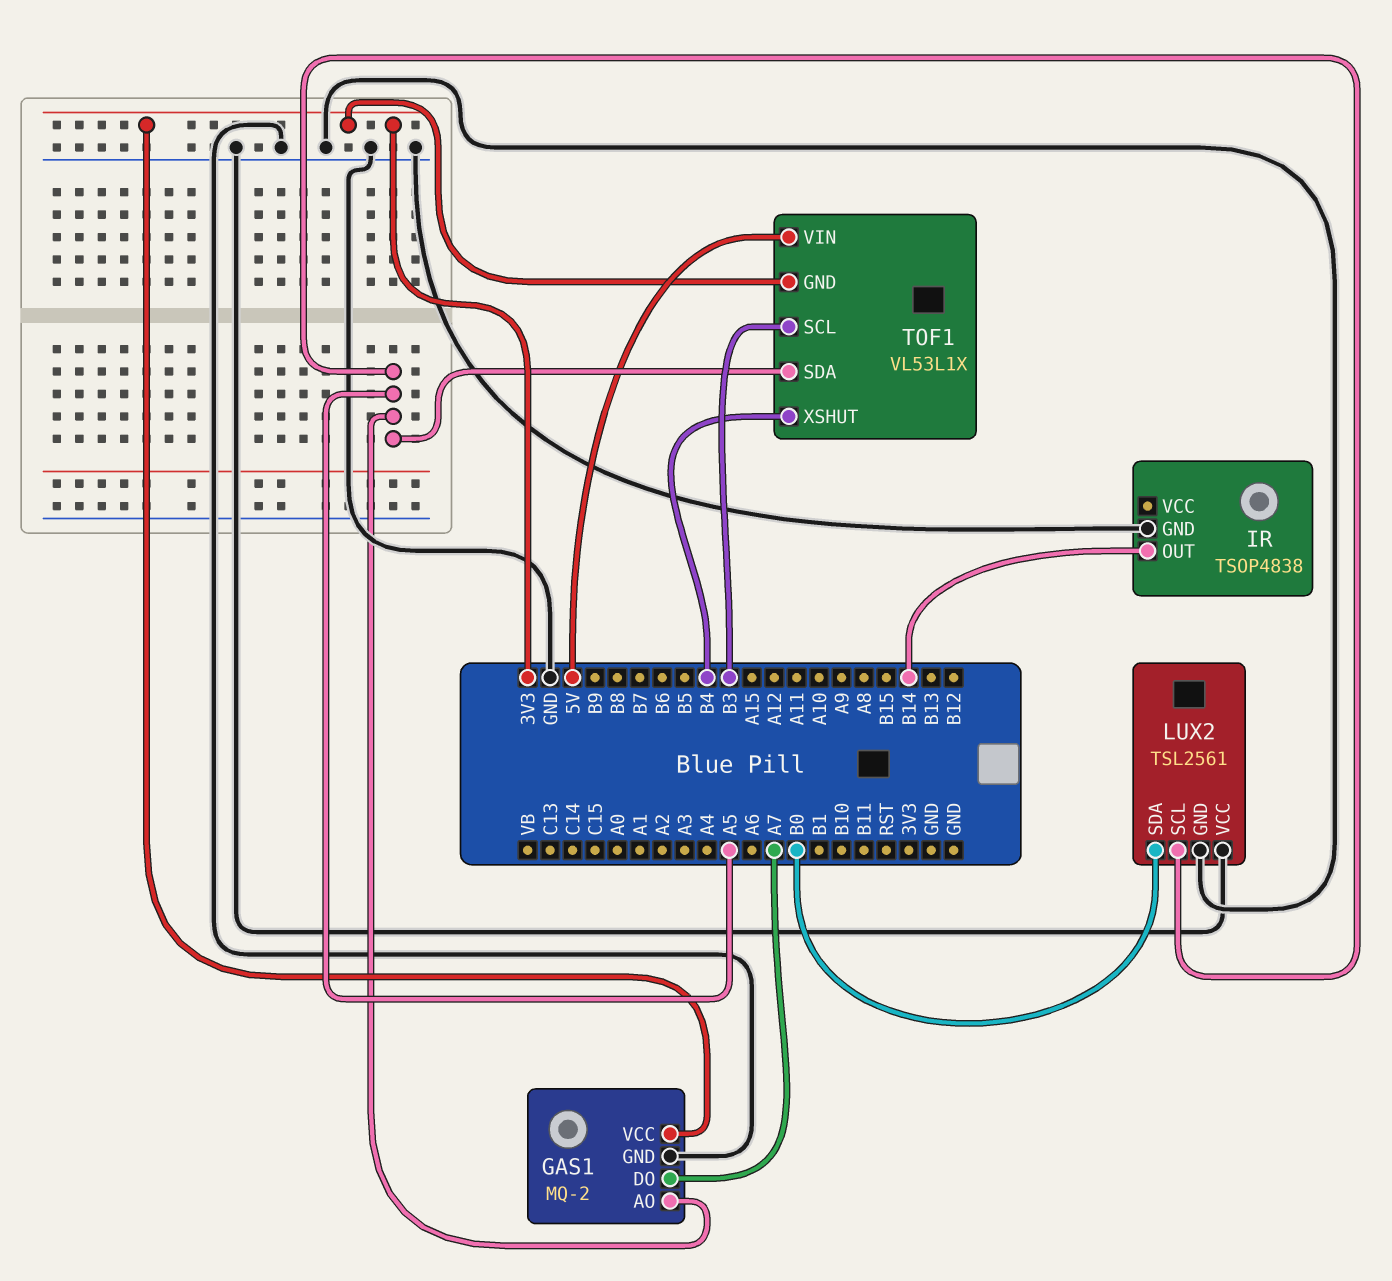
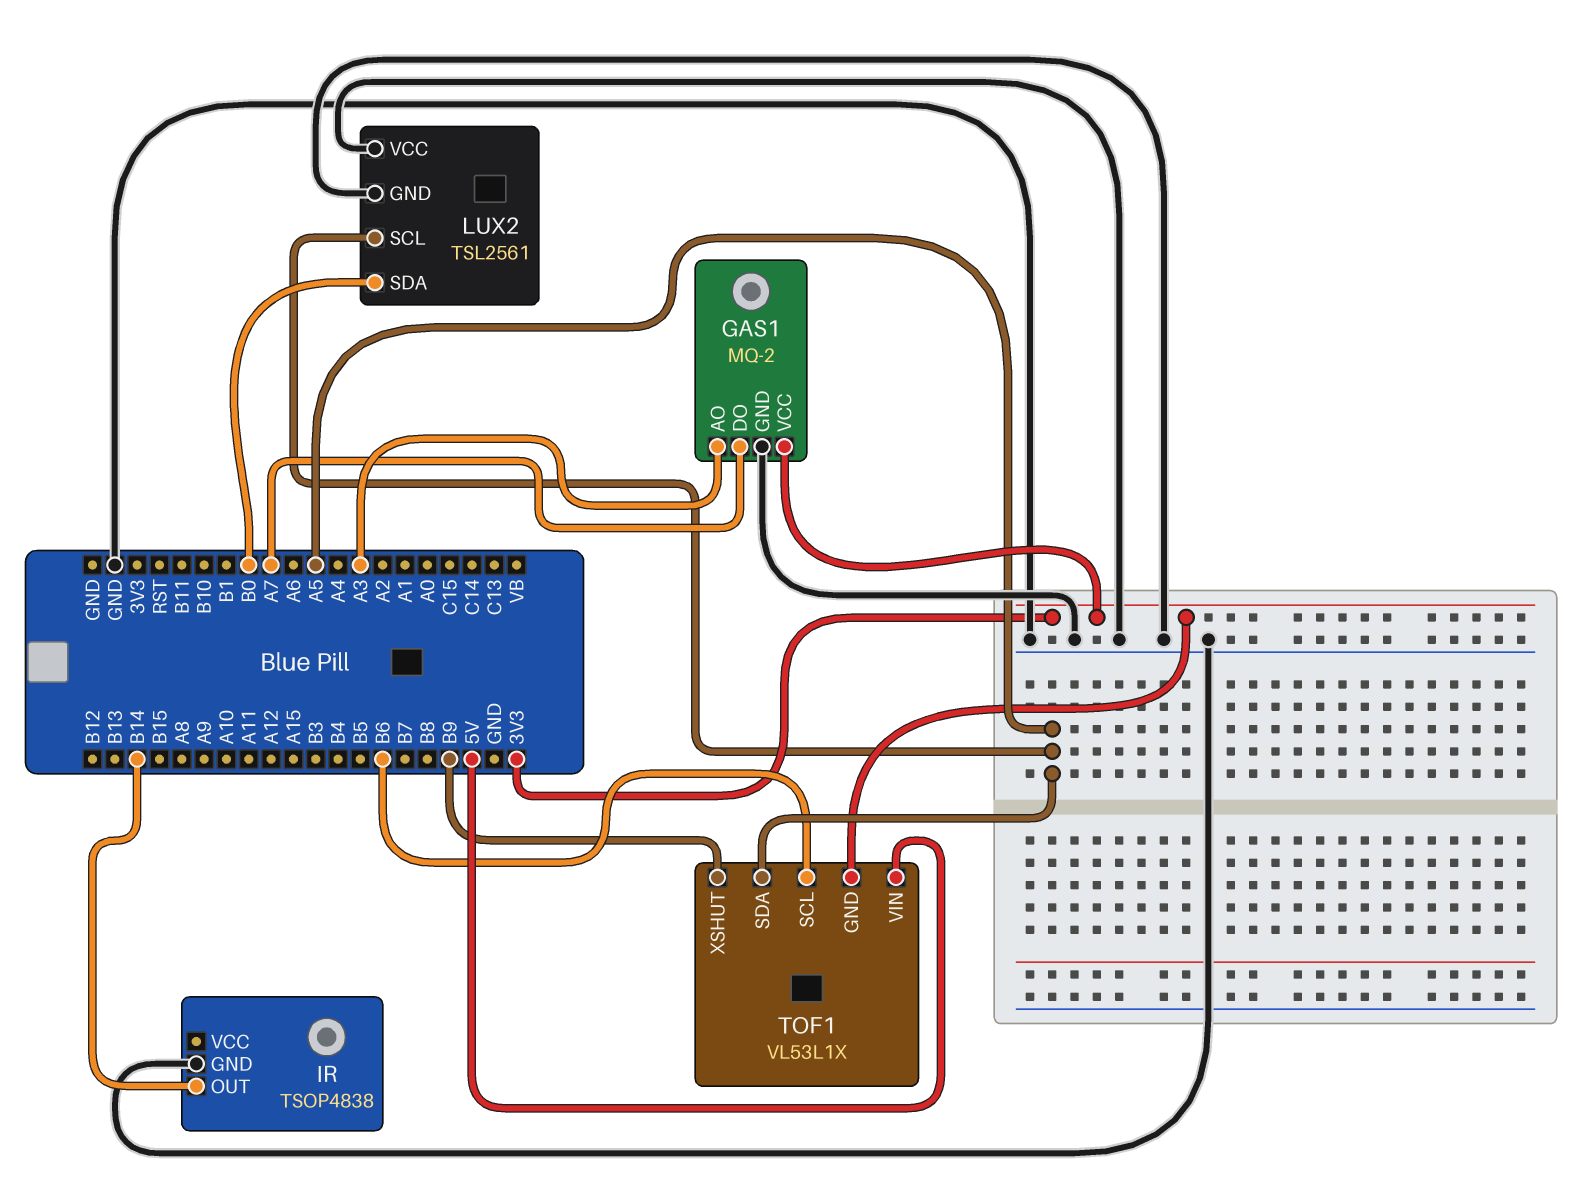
GAS1 pin AO: A5 -> A3
TOF1 pin SCL: B3 -> B6
TOF1 pin XSHUT: B4 -> B9

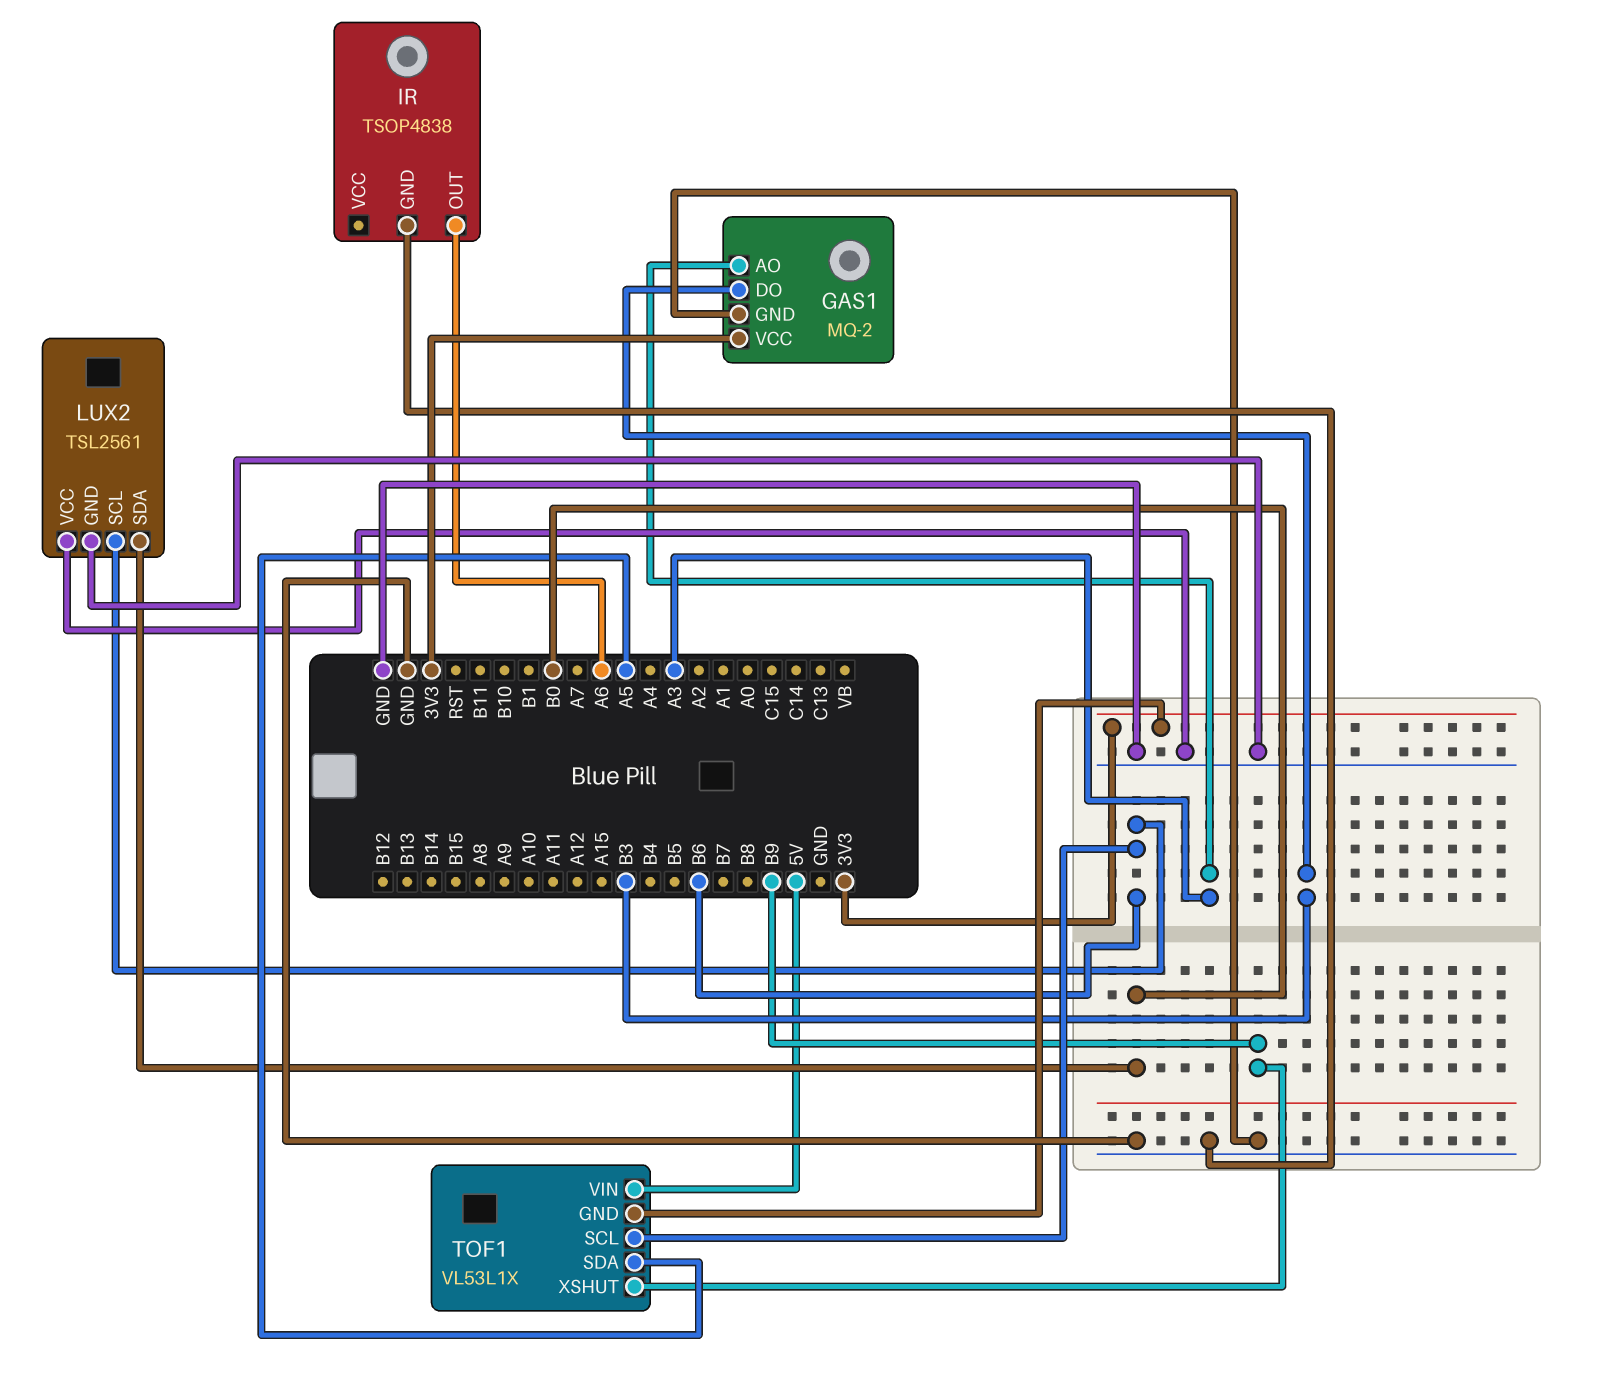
GAS1 pin DO: A7 -> B3
IR pin OUT: B14 -> A6
LUX2 pin SCL: A5 -> B6

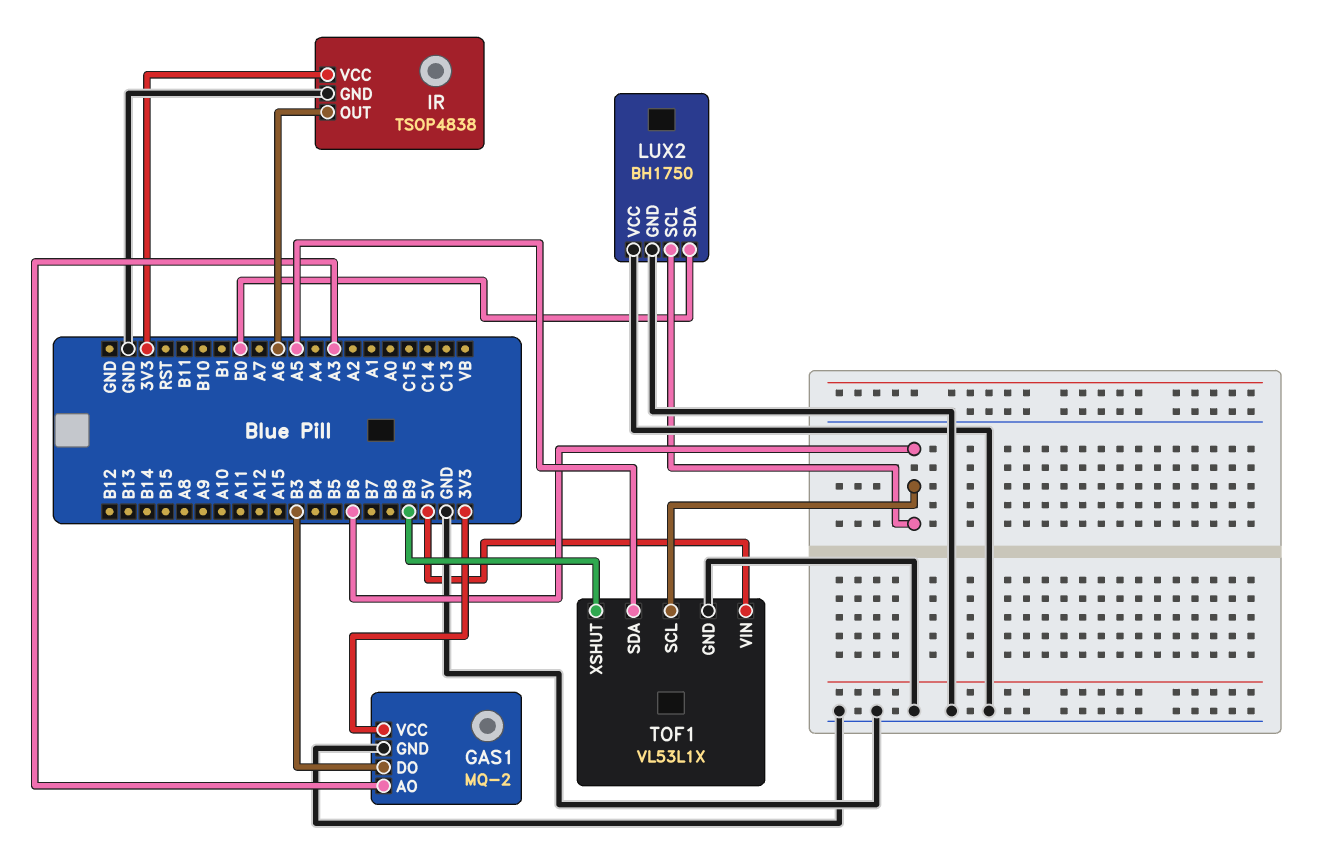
IR pin VCC: none -> 3V3
LUX2: TSL2561 -> BH1750
TOF1 pin GND: 3V3 -> GND

